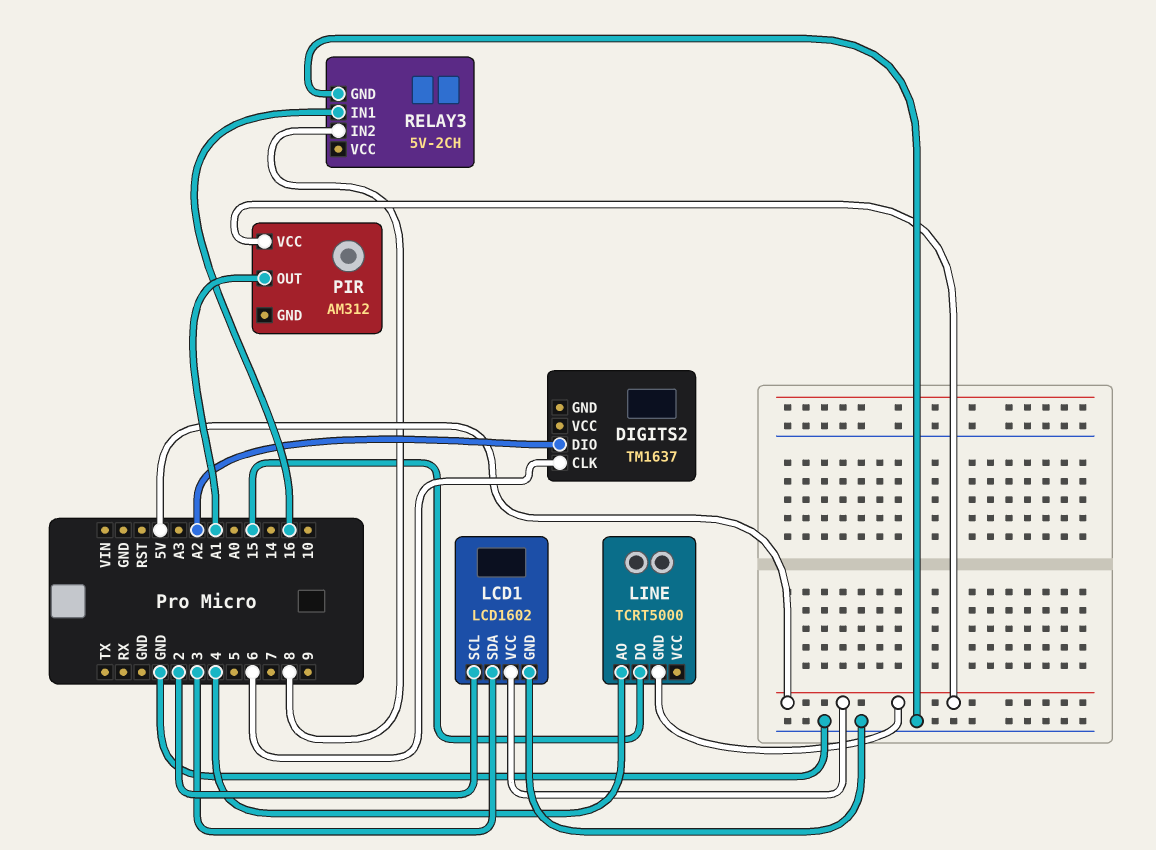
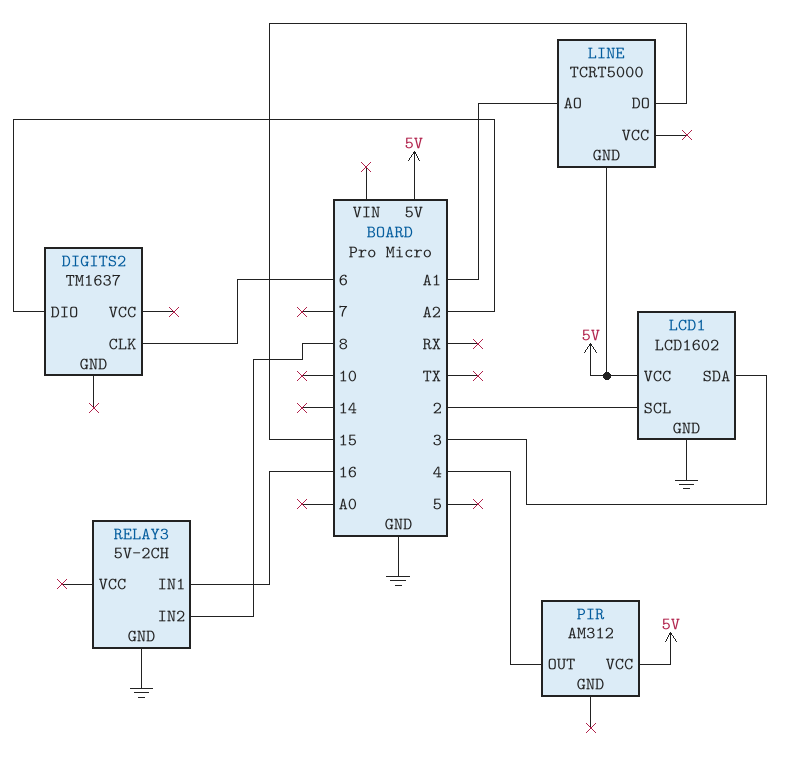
LINE pin AO: 4 -> A1
PIR pin OUT: A1 -> 4

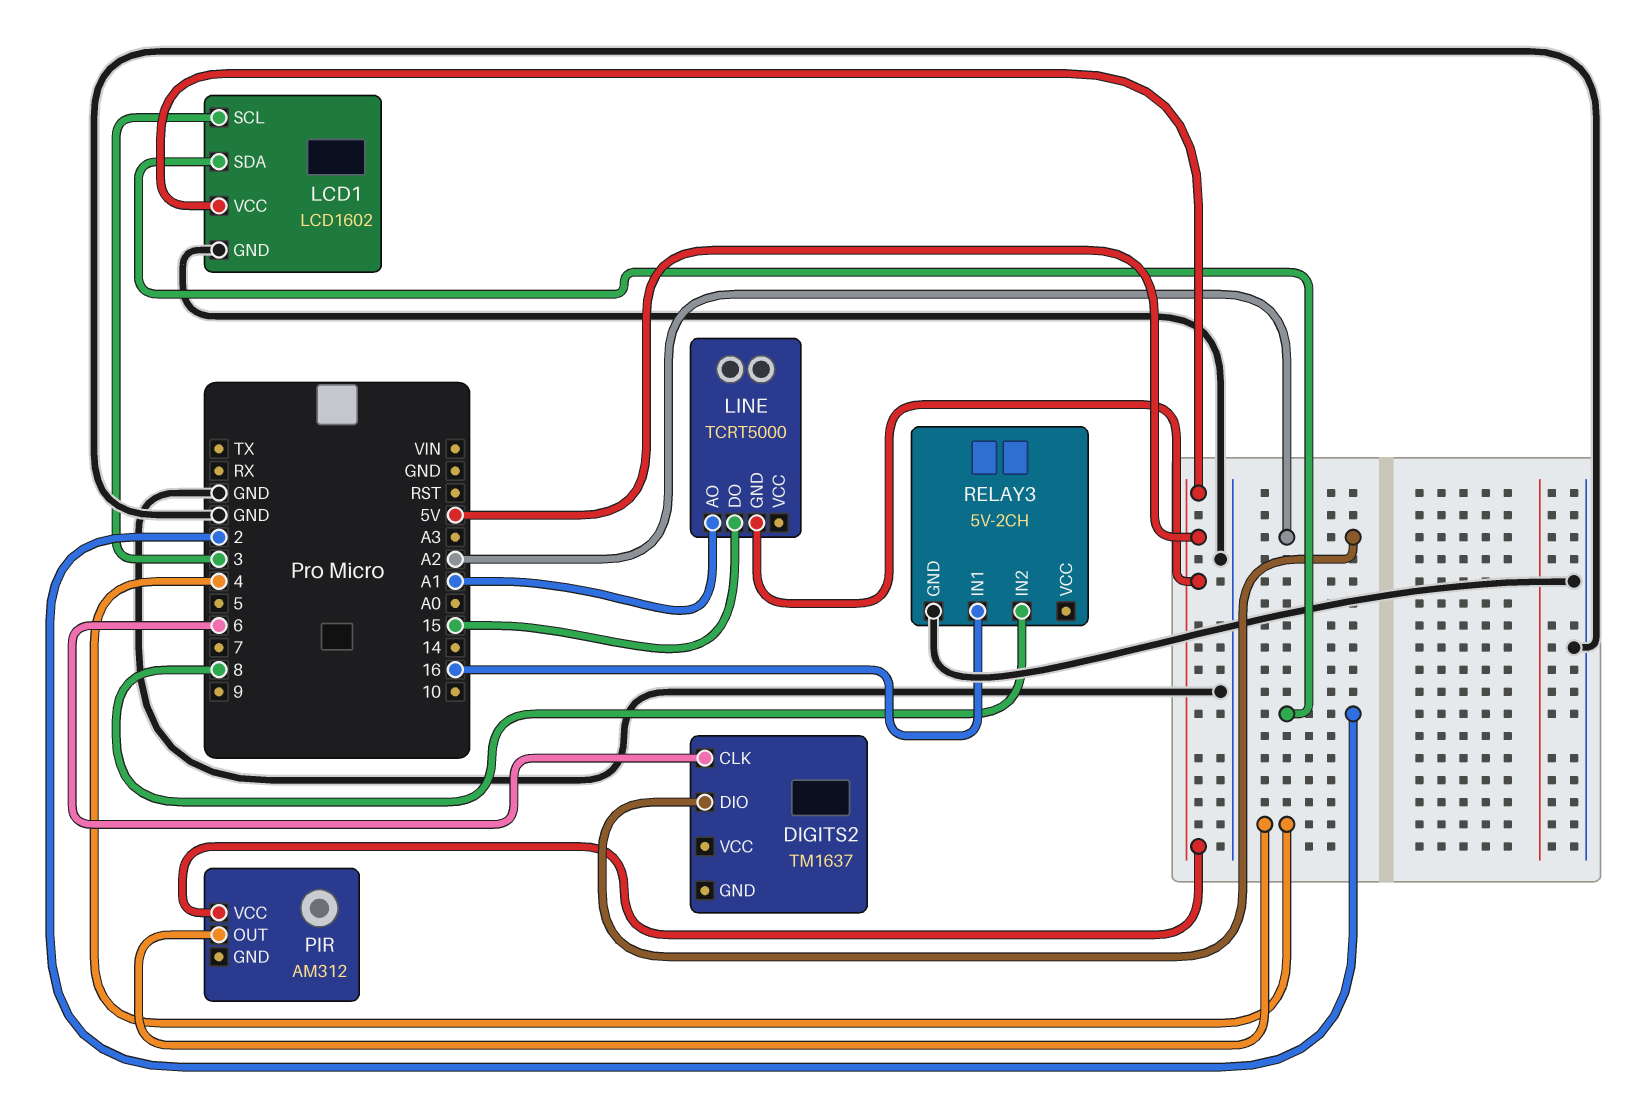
LCD1 pin SCL: 2 -> 3
LCD1 pin SDA: 3 -> 2

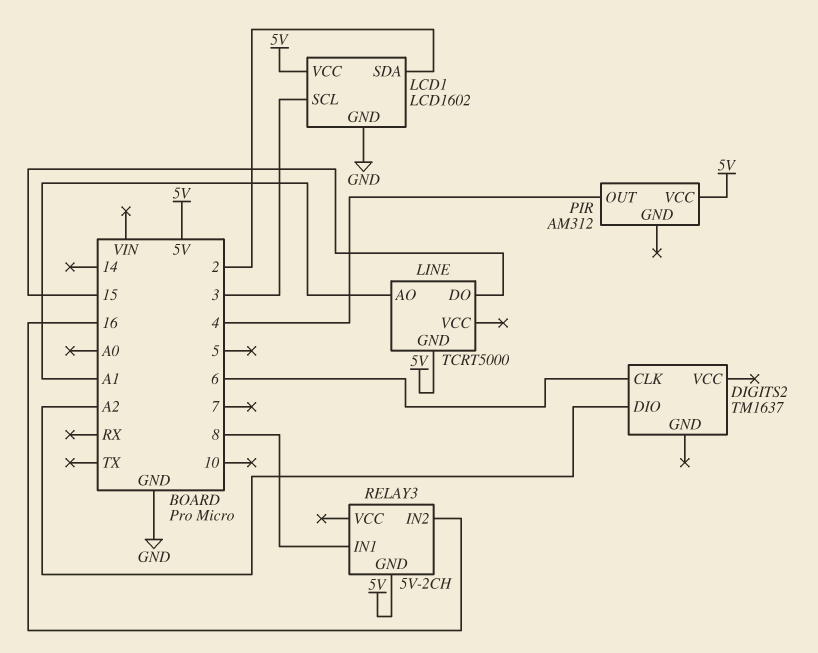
RELAY3 pin GND: GND -> 5V
RELAY3 pin IN1: 16 -> 8
RELAY3 pin IN2: 8 -> 16

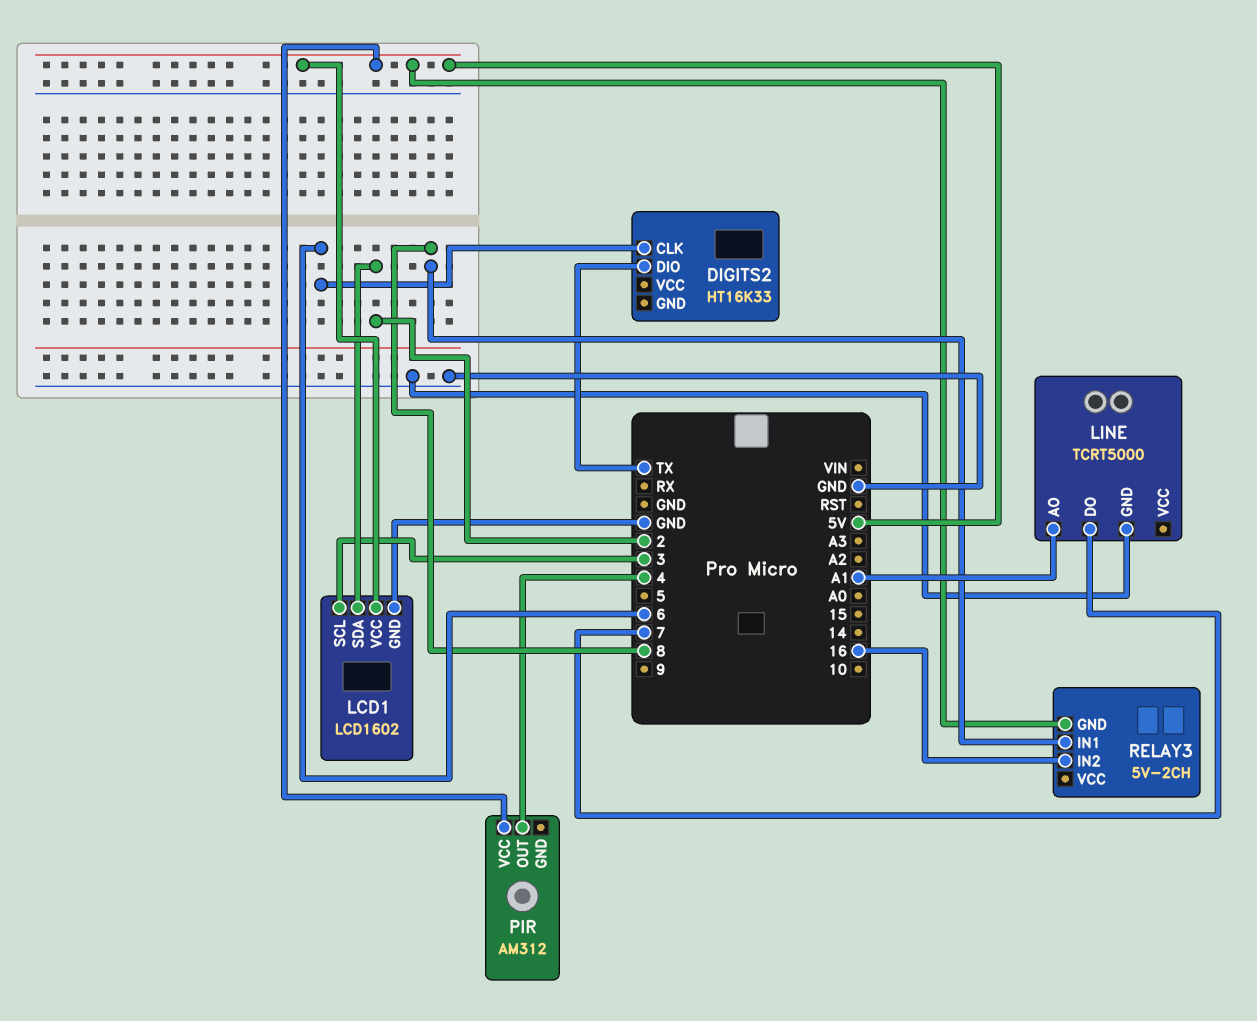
DIGITS2: TM1637 -> HT16K33
DIGITS2 pin DIO: A2 -> TX
LINE pin DO: 15 -> 7
LINE pin GND: 5V -> GND

